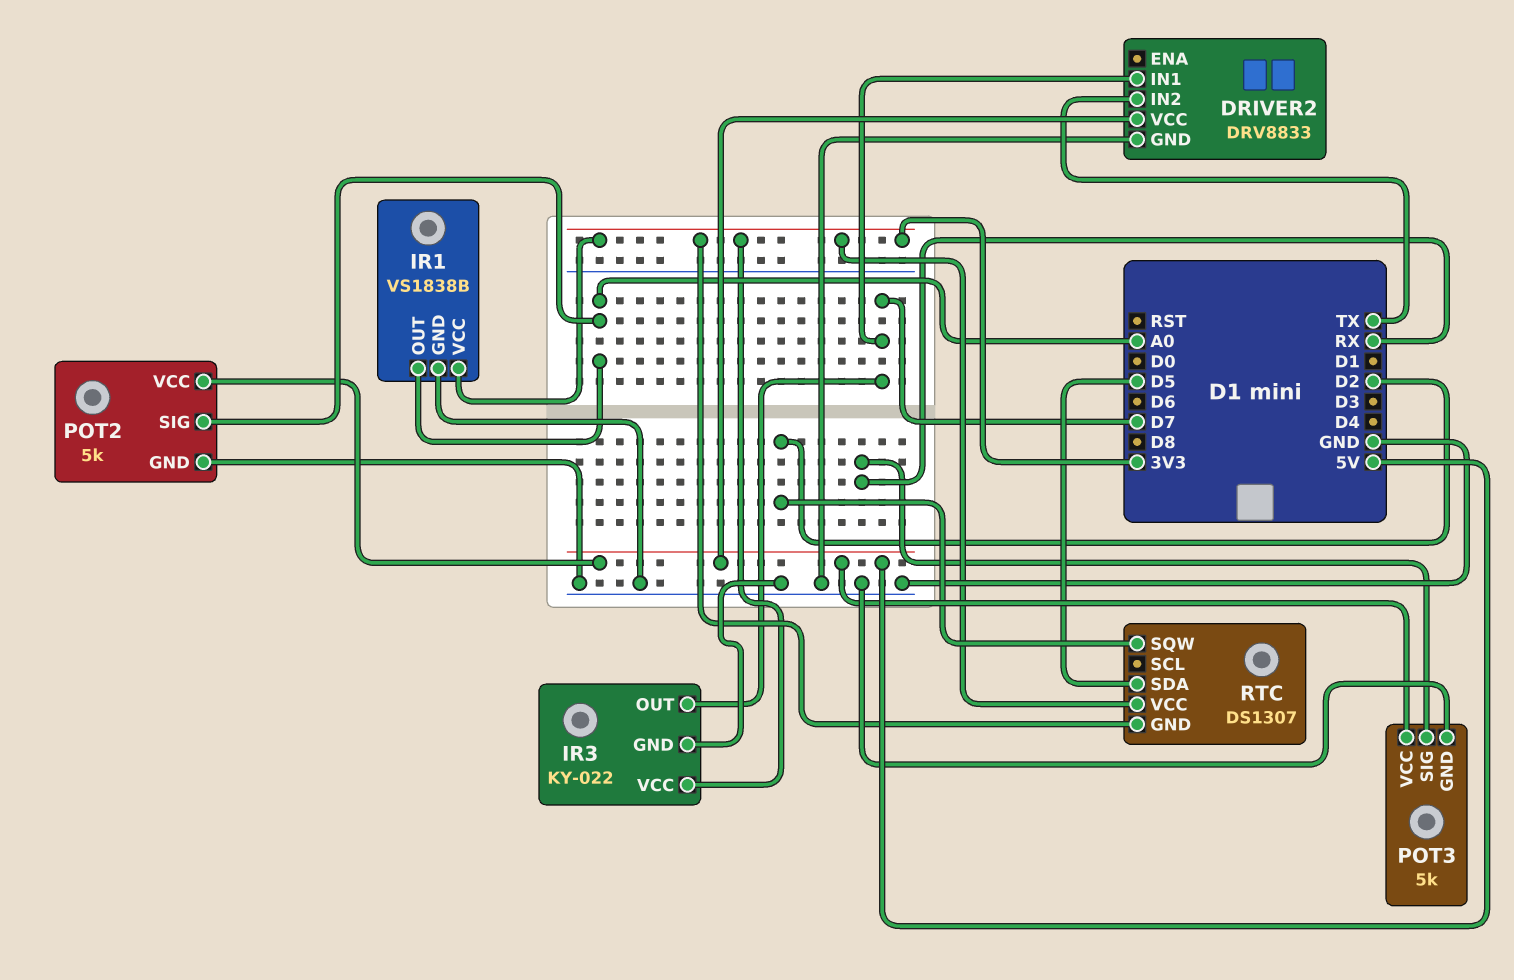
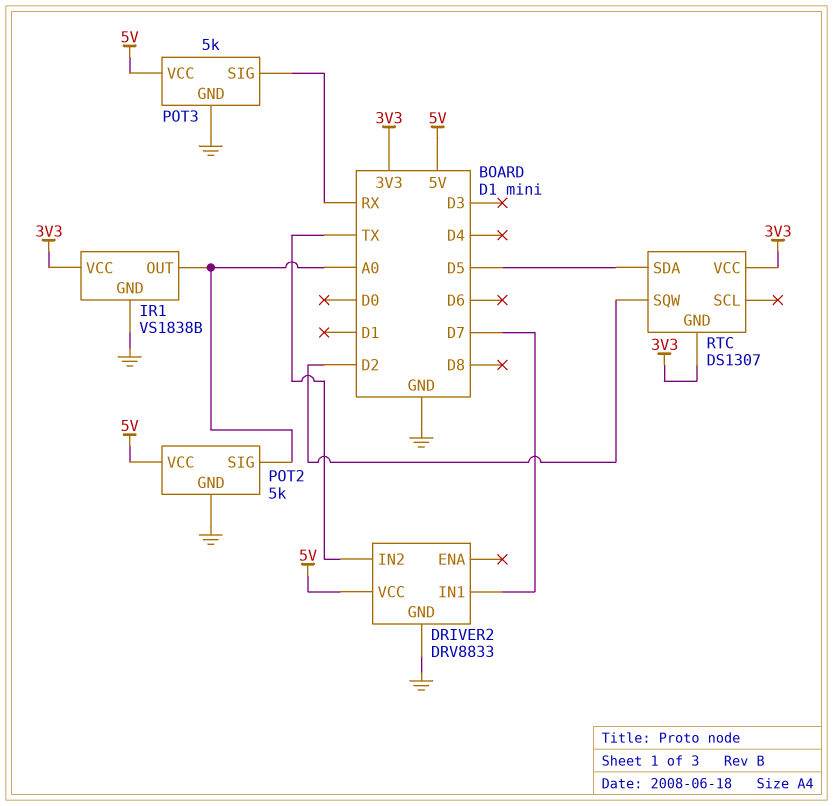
IR3: KY-022 -> none
IR3 pin GND: GND -> none
IR3 pin OUT: D7 -> none
IR3 pin VCC: 3V3 -> none

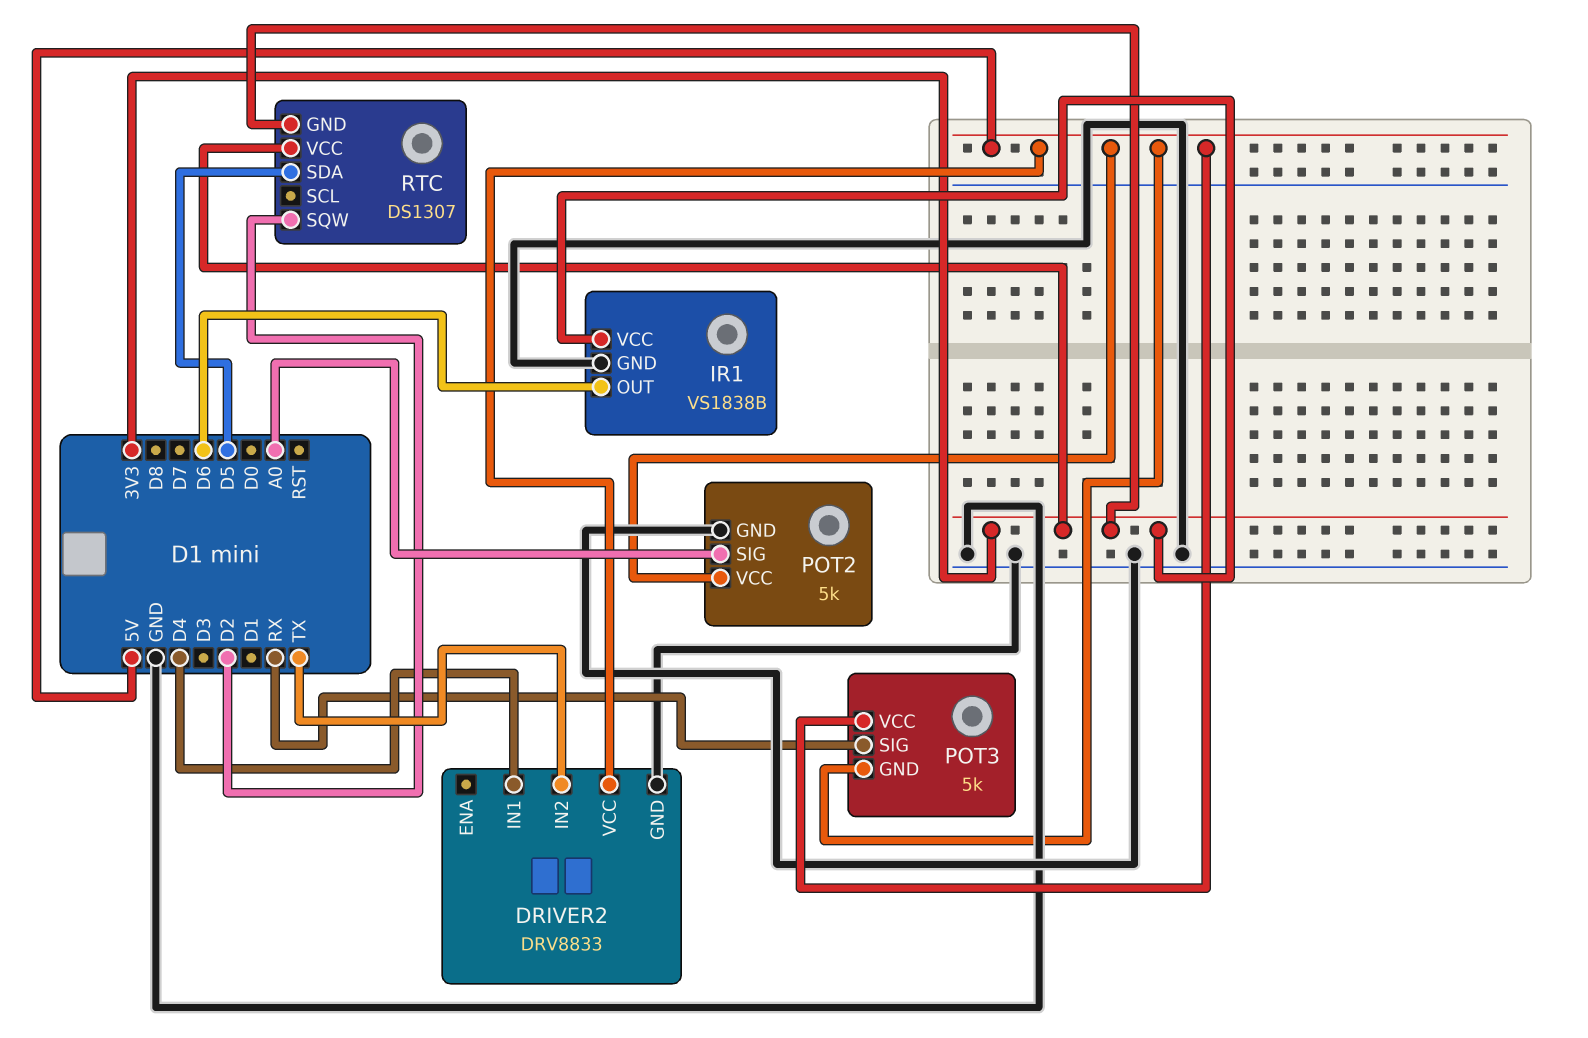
DRIVER2 pin IN1: D7 -> D4
IR1 pin OUT: A0 -> D6
POT3 pin GND: GND -> 5V

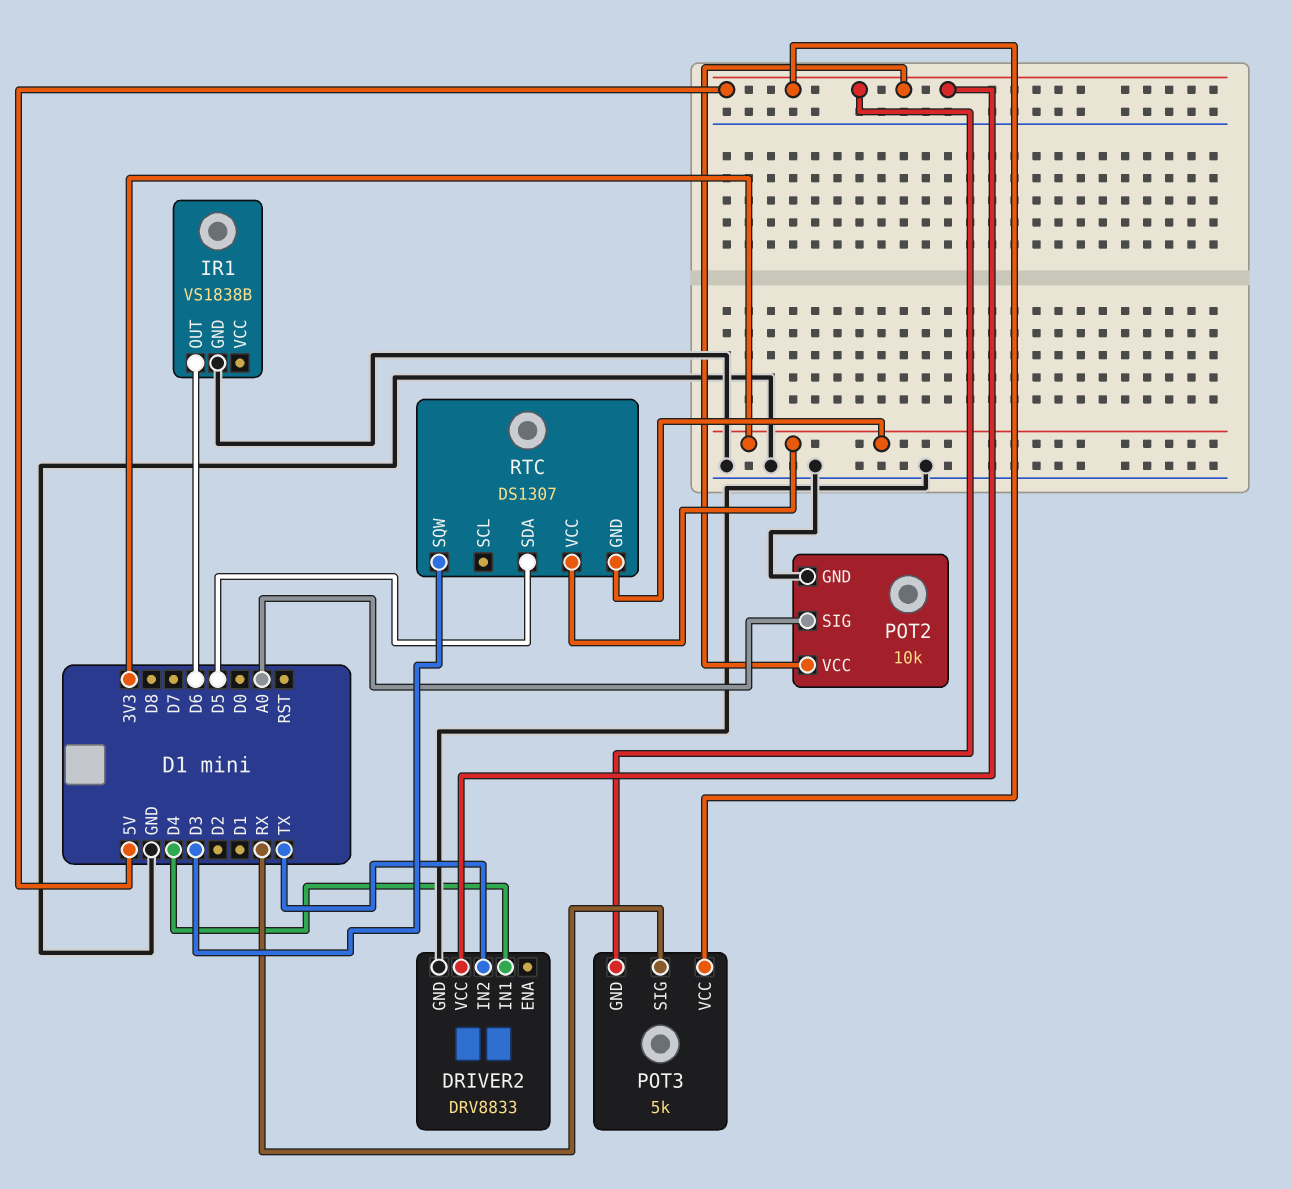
IR1 pin VCC: 3V3 -> none
POT2: 5k -> 10k
RTC pin SQW: D2 -> D3

